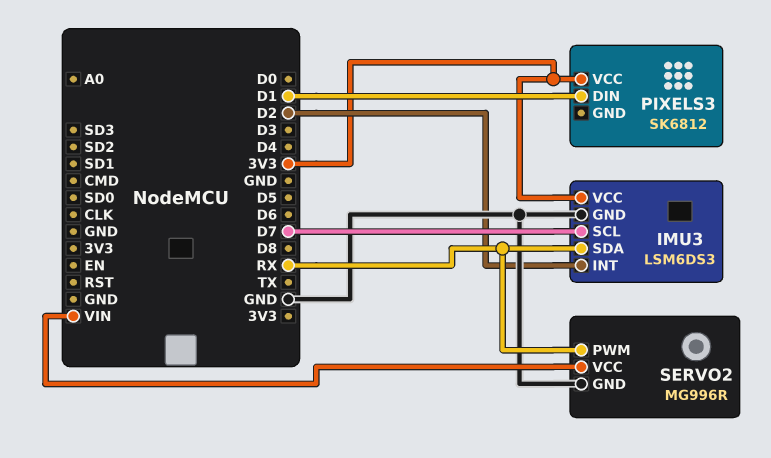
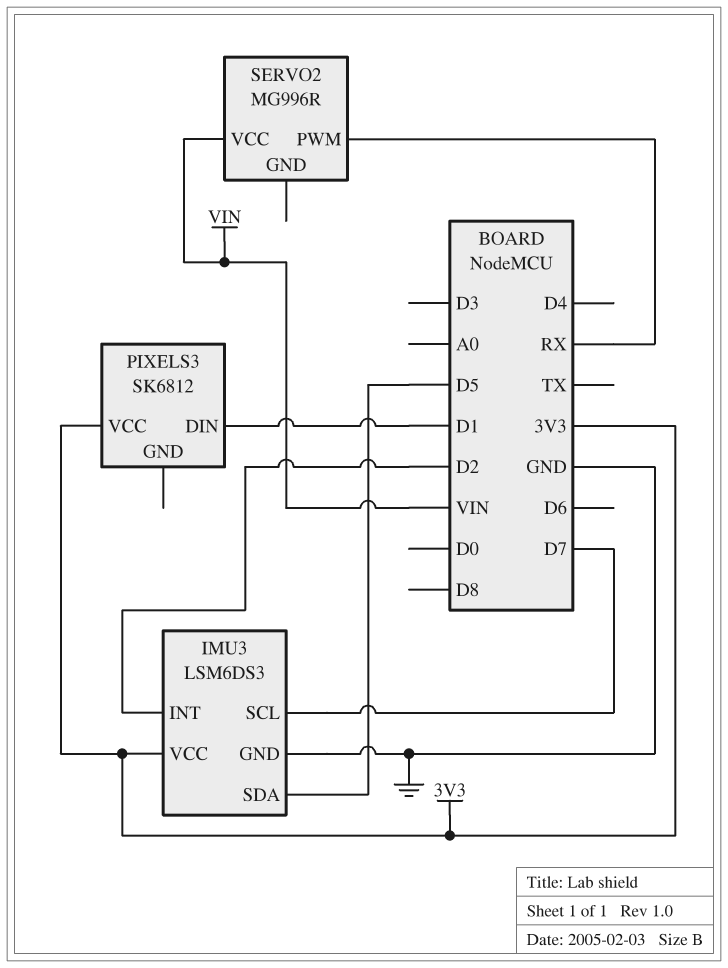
IMU3 pin SDA: RX -> D5
SERVO2 pin GND: GND -> none

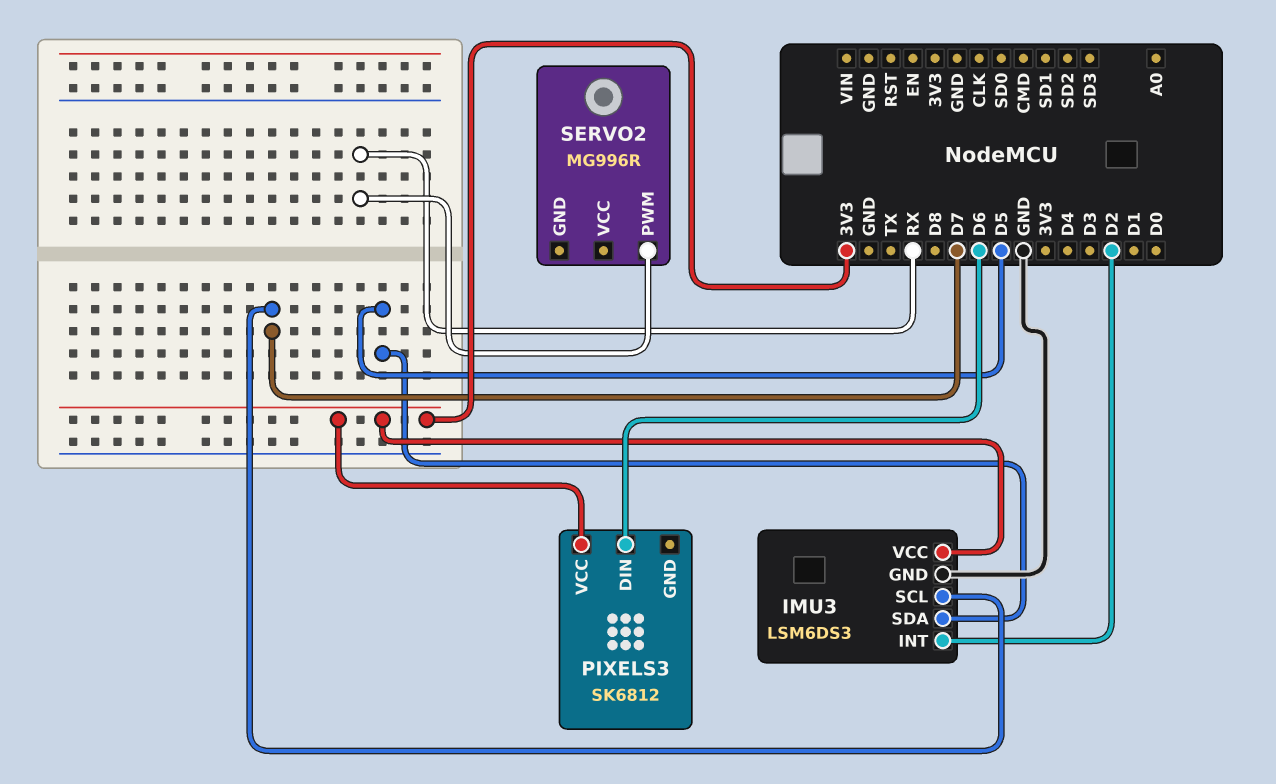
PIXELS3 pin DIN: D1 -> D6
SERVO2 pin VCC: VIN -> none

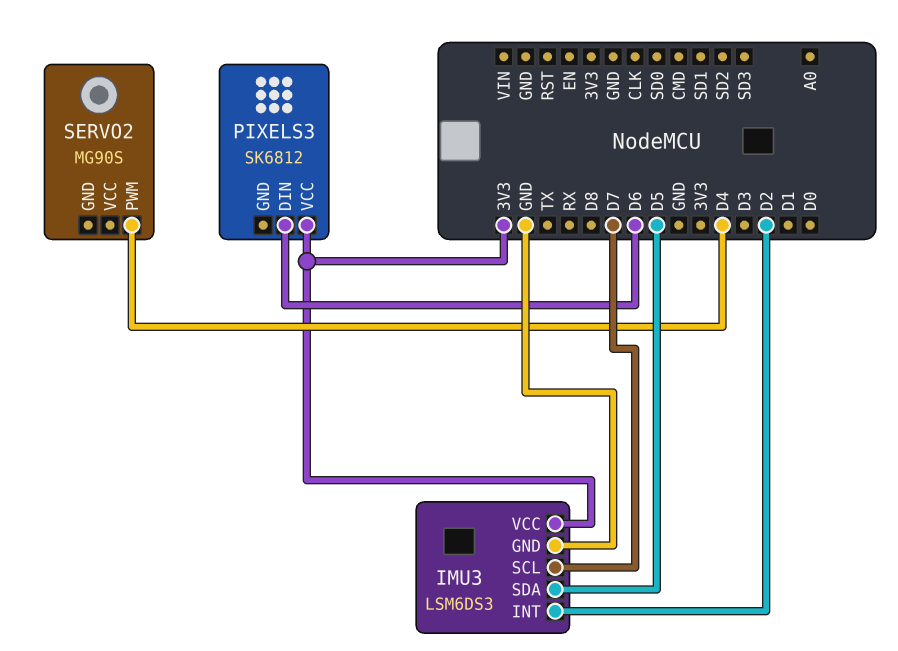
SERVO2: MG996R -> MG90S
SERVO2 pin PWM: RX -> D4

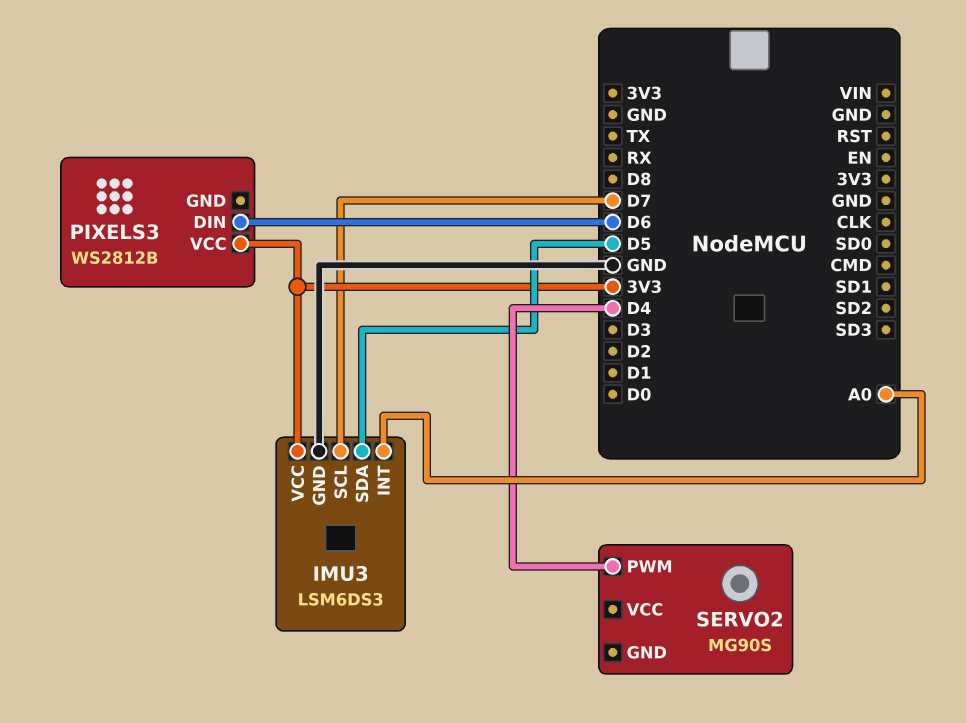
IMU3 pin INT: D2 -> A0
PIXELS3: SK6812 -> WS2812B

